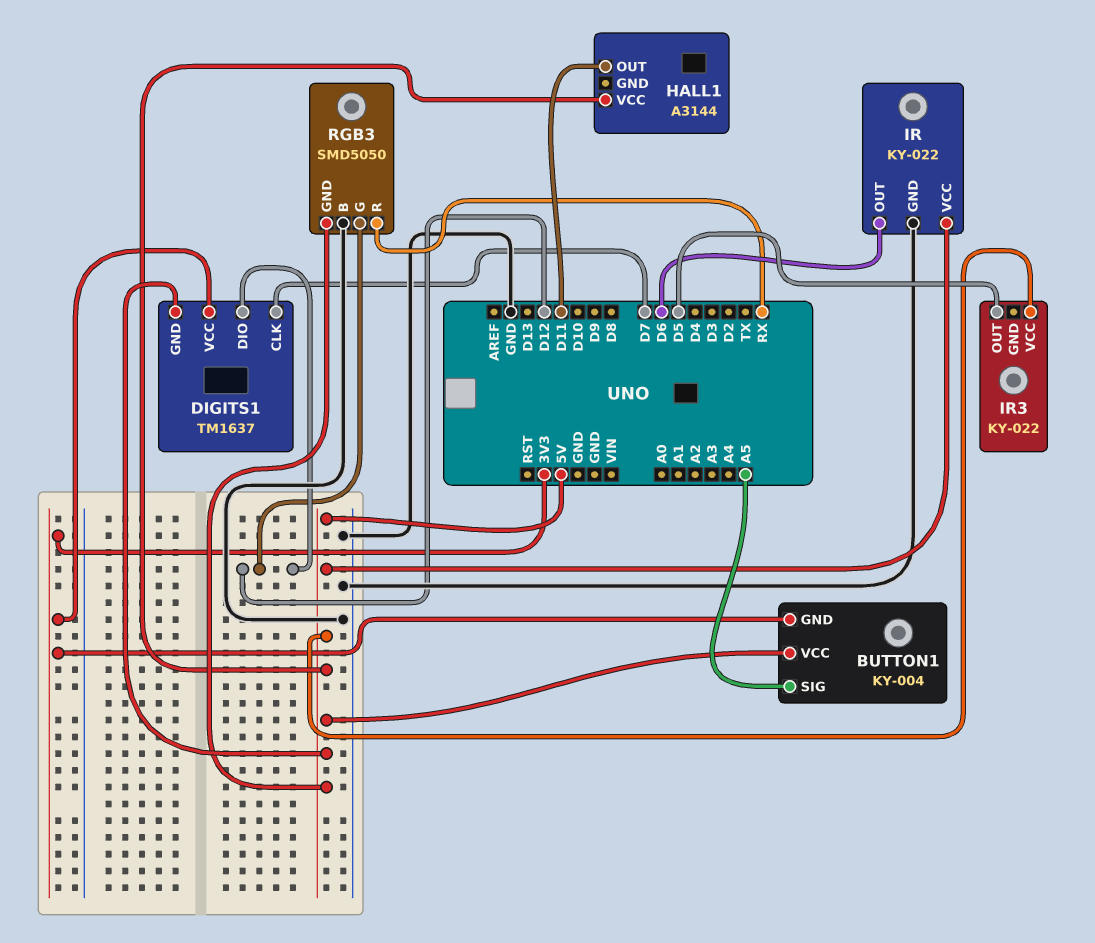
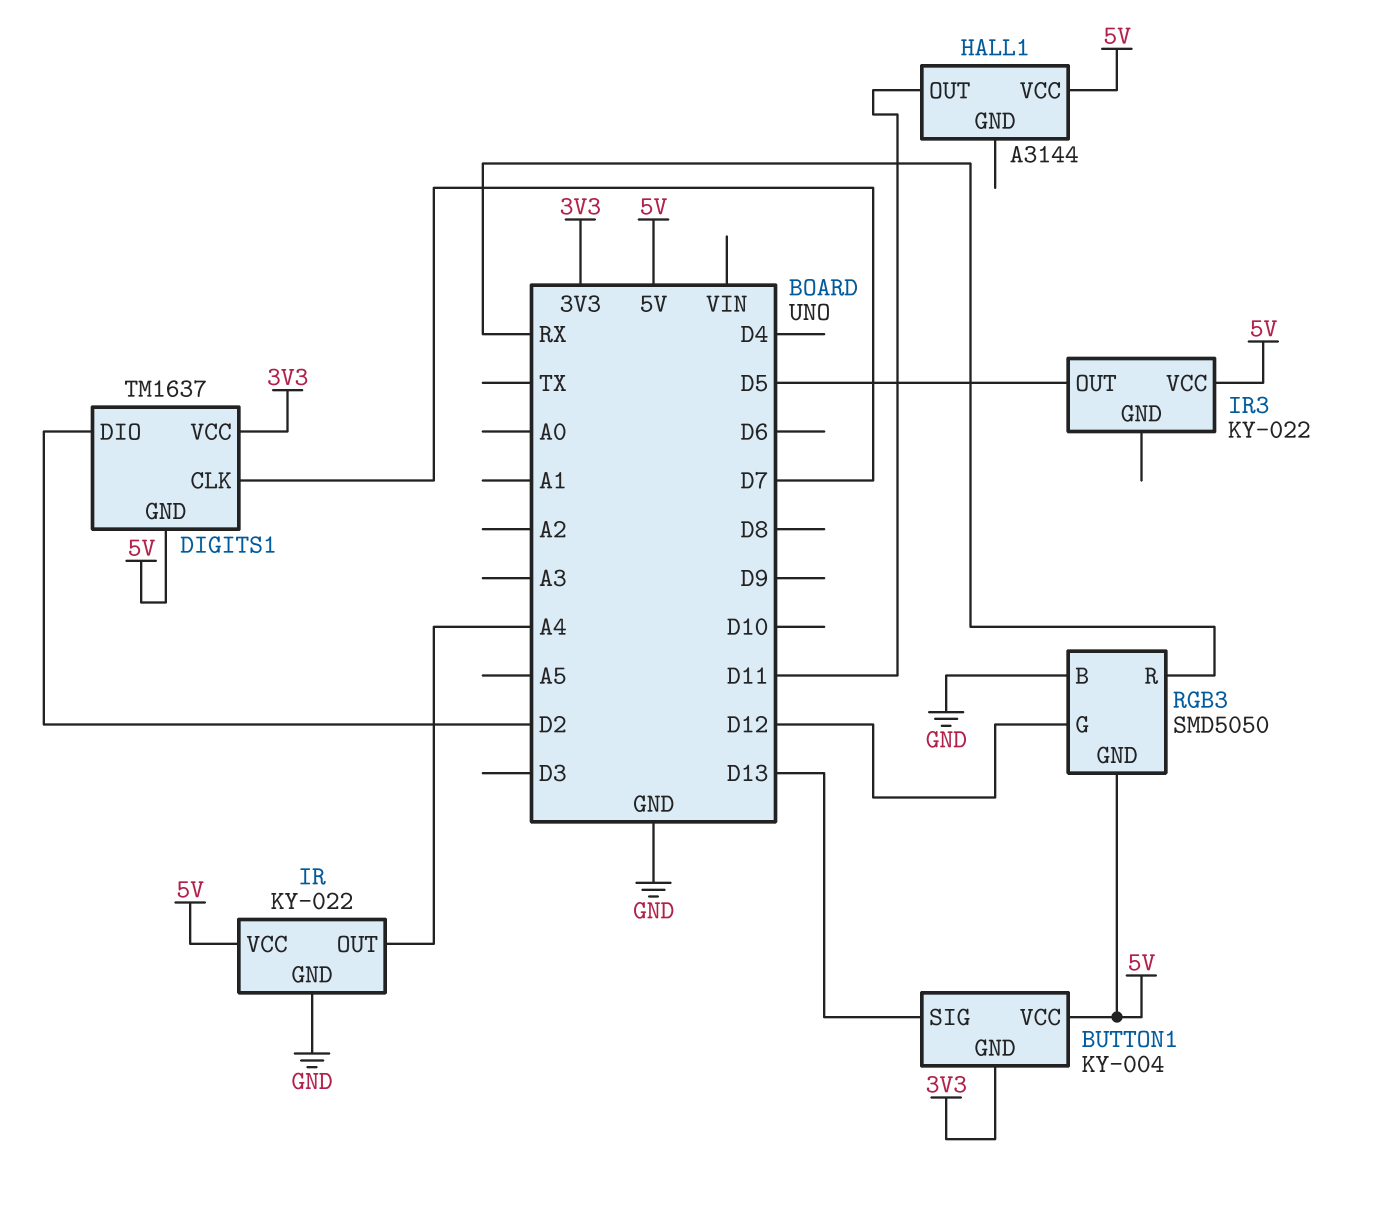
BUTTON1 pin SIG: A5 -> D13
DIGITS1 pin DIO: D12 -> D2
IR pin OUT: D6 -> A4

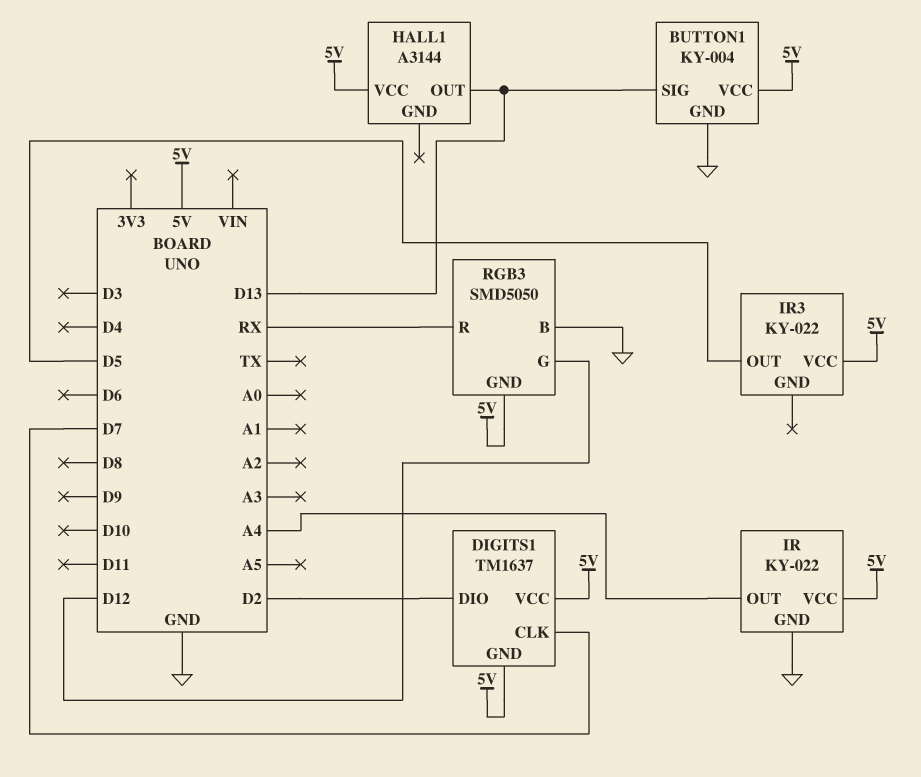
BUTTON1 pin GND: 3V3 -> GND
DIGITS1 pin VCC: 3V3 -> 5V
HALL1 pin OUT: D11 -> D13

